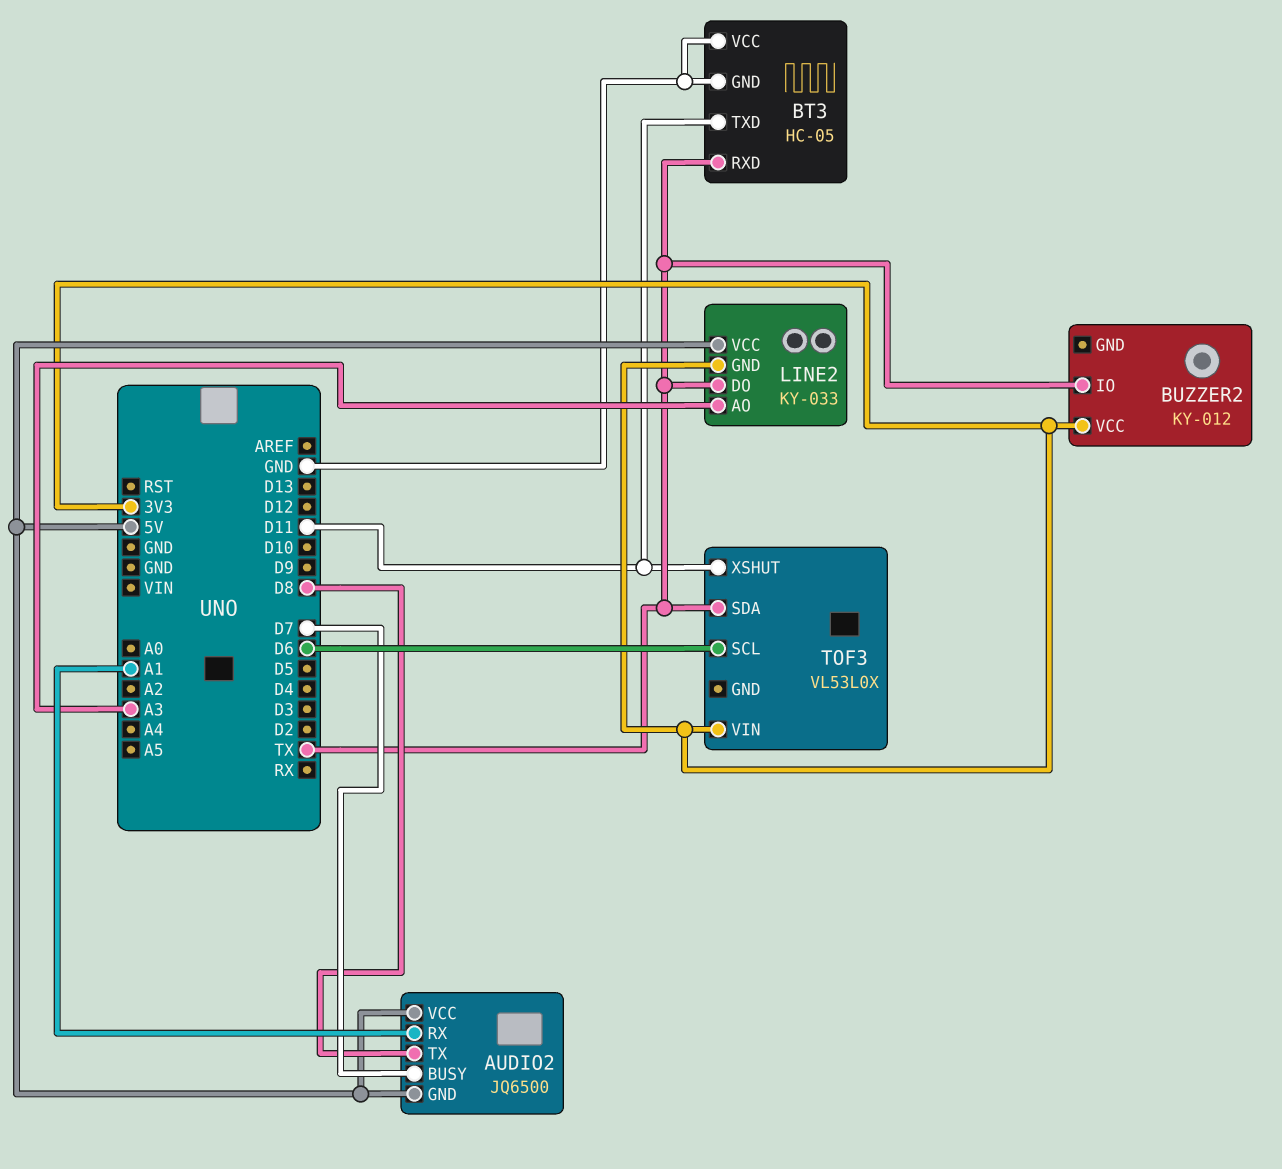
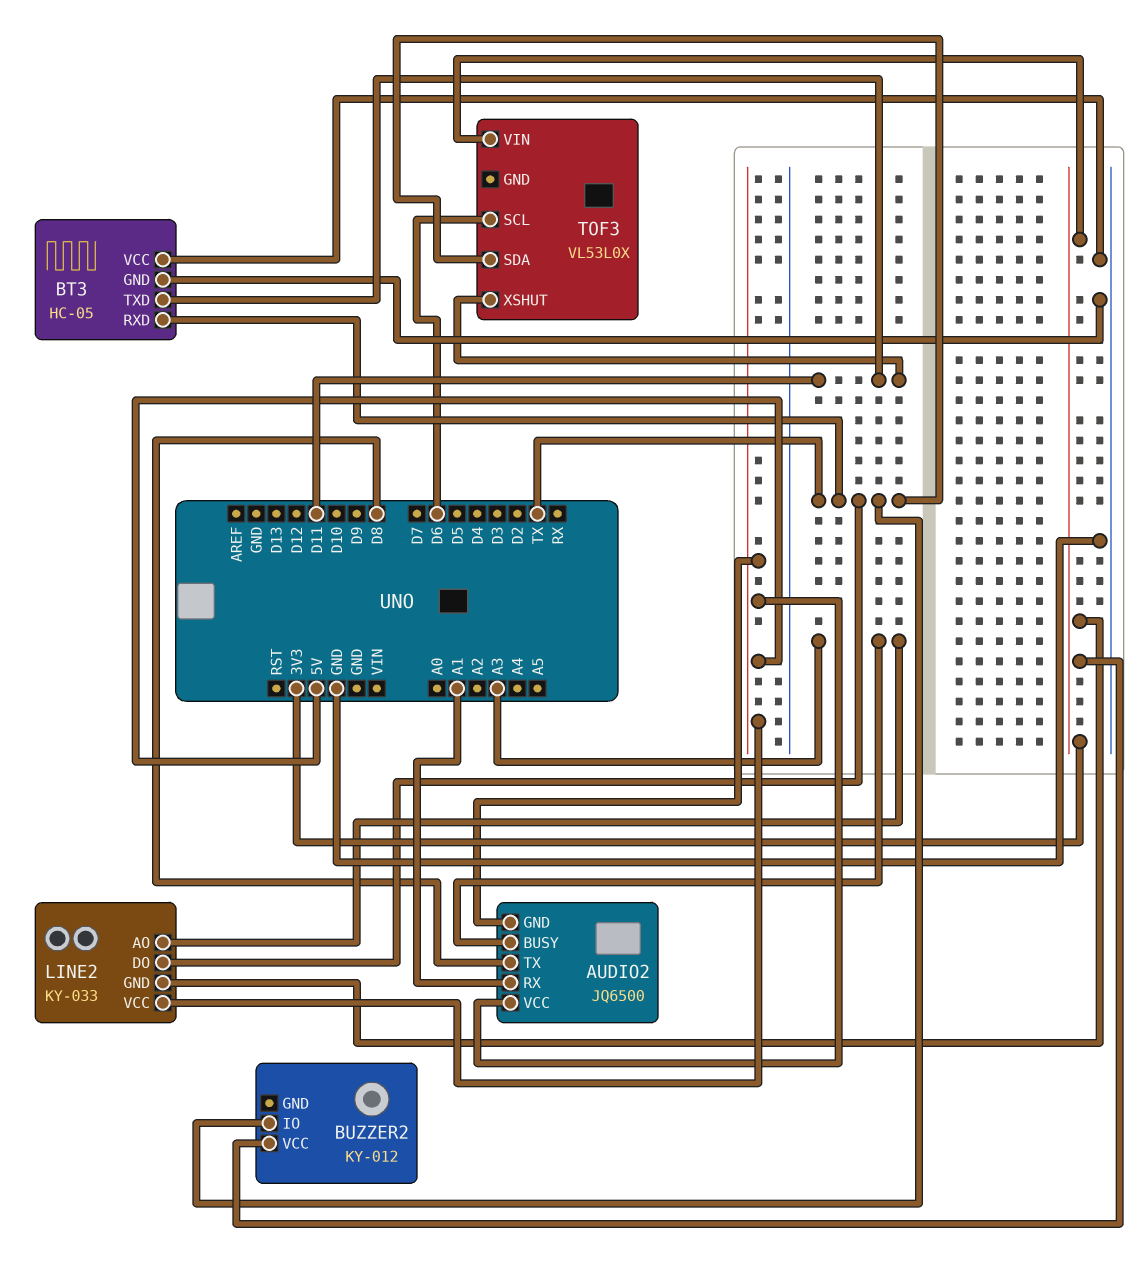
AUDIO2 pin BUSY: D7 -> A3

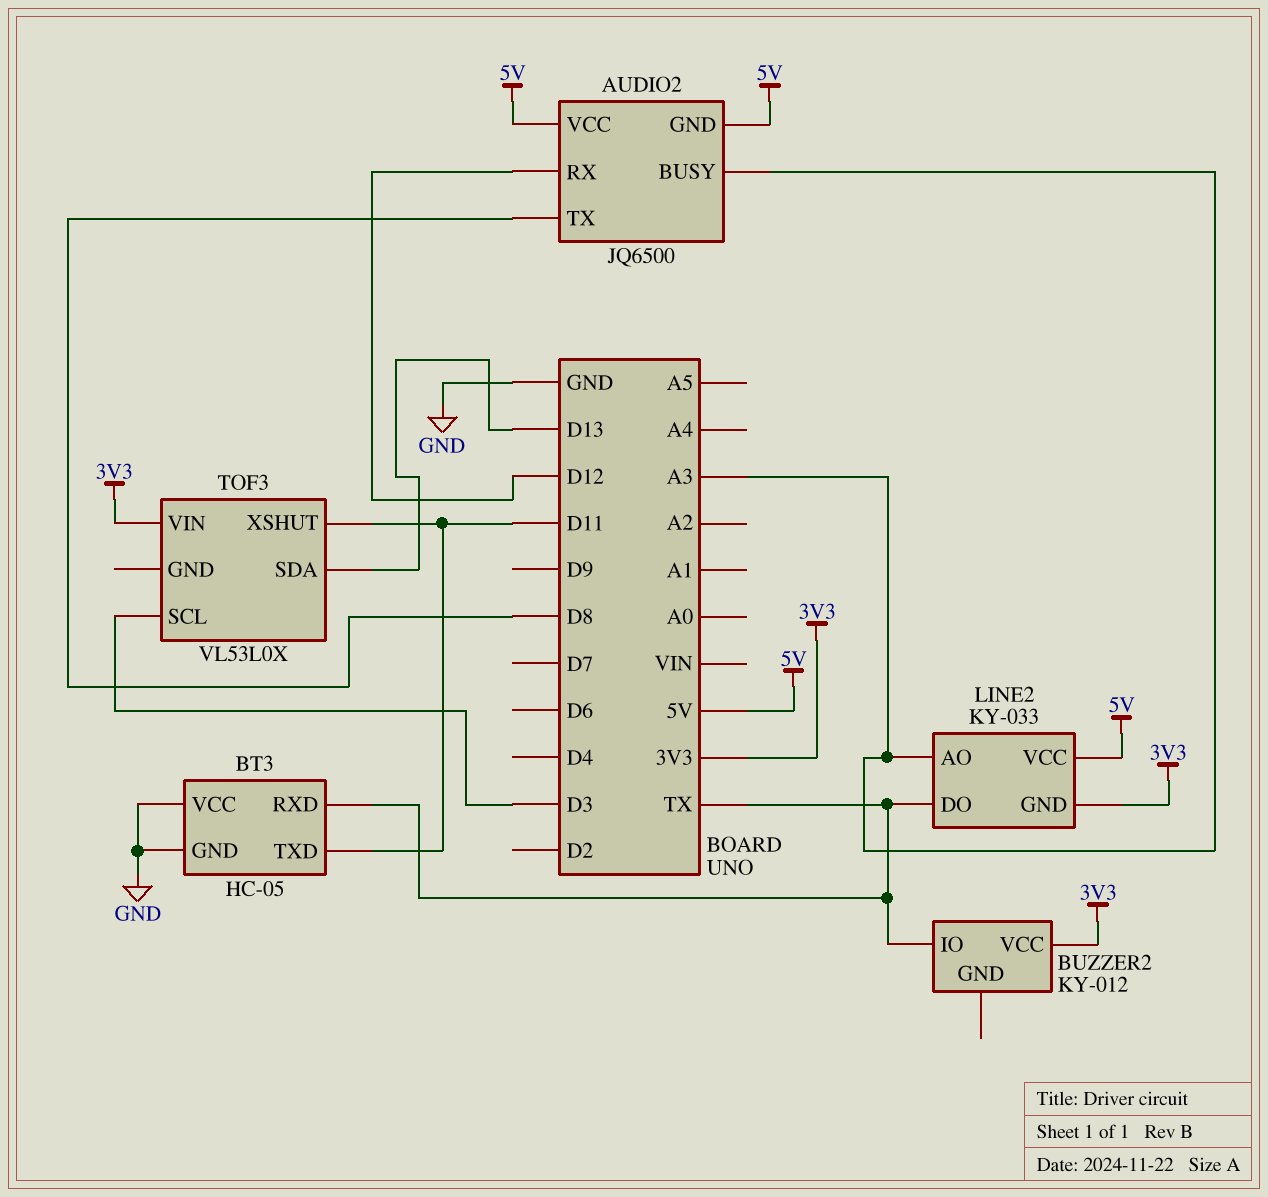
AUDIO2 pin RX: A1 -> D12
TOF3 pin SCL: D6 -> D3
TOF3 pin SDA: TX -> D13

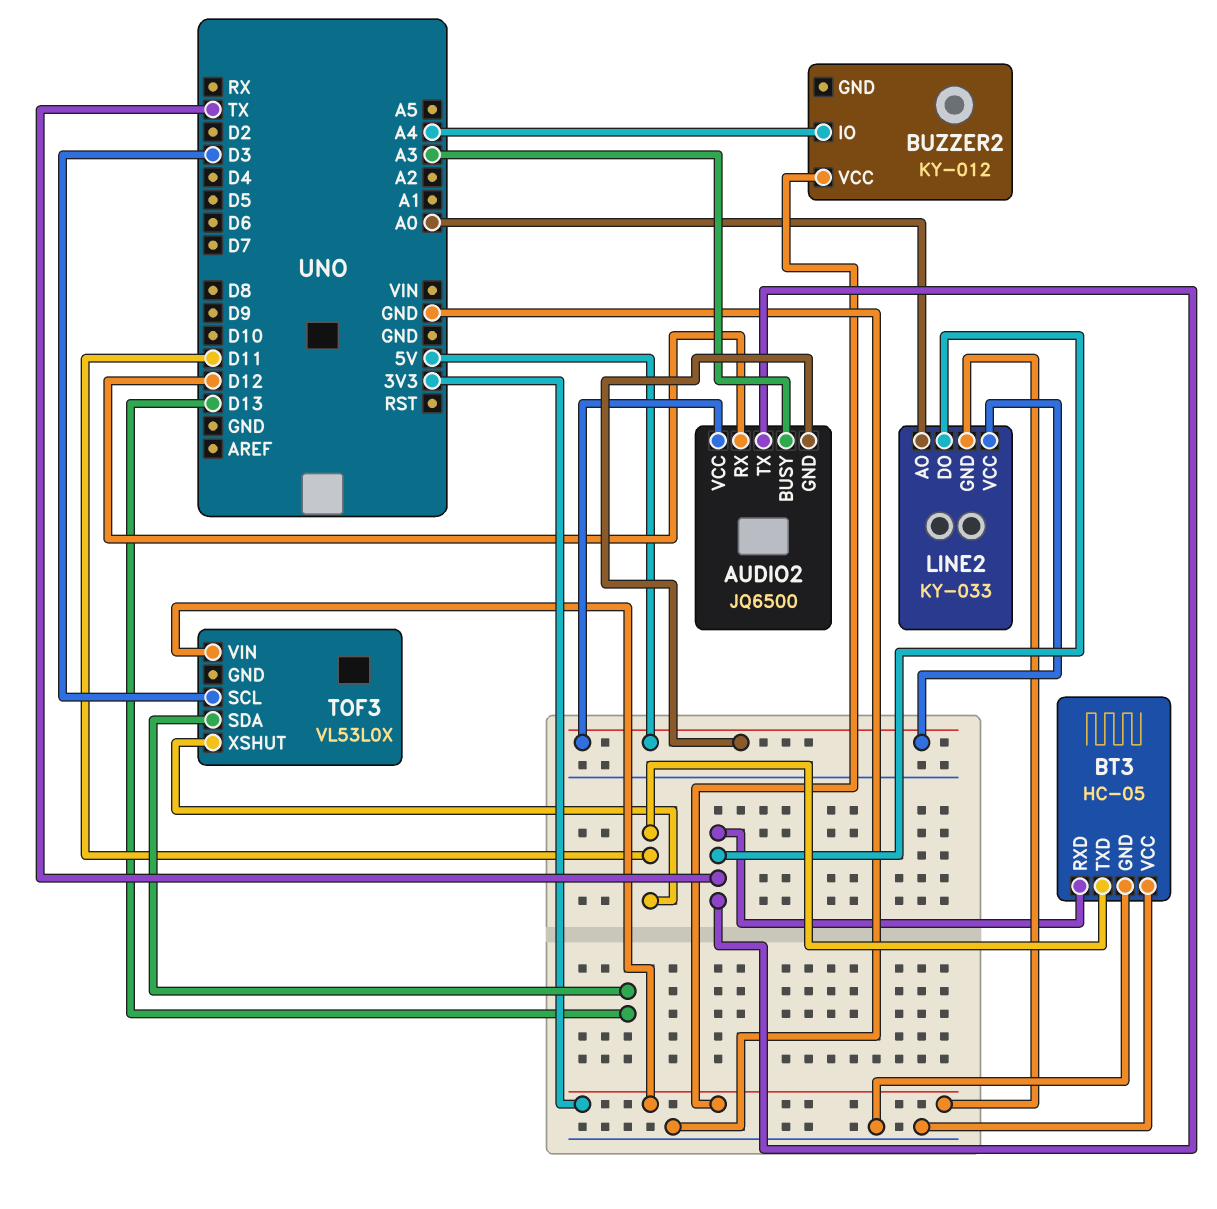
AUDIO2 pin TX: D8 -> TX
BUZZER2 pin IO: TX -> A4
LINE2 pin AO: A3 -> A0

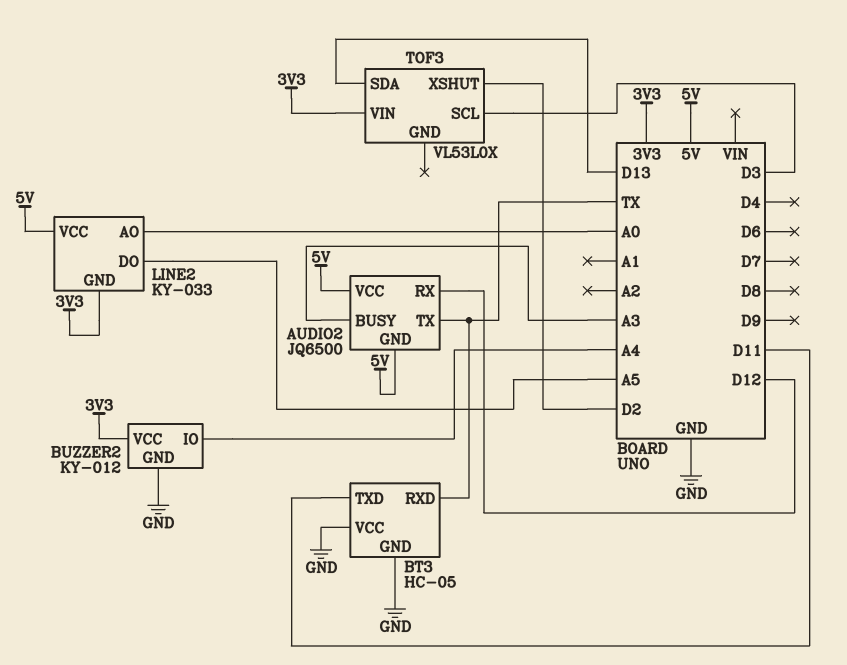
BUZZER2 pin GND: none -> GND
LINE2 pin DO: TX -> A5
TOF3 pin XSHUT: D11 -> D2

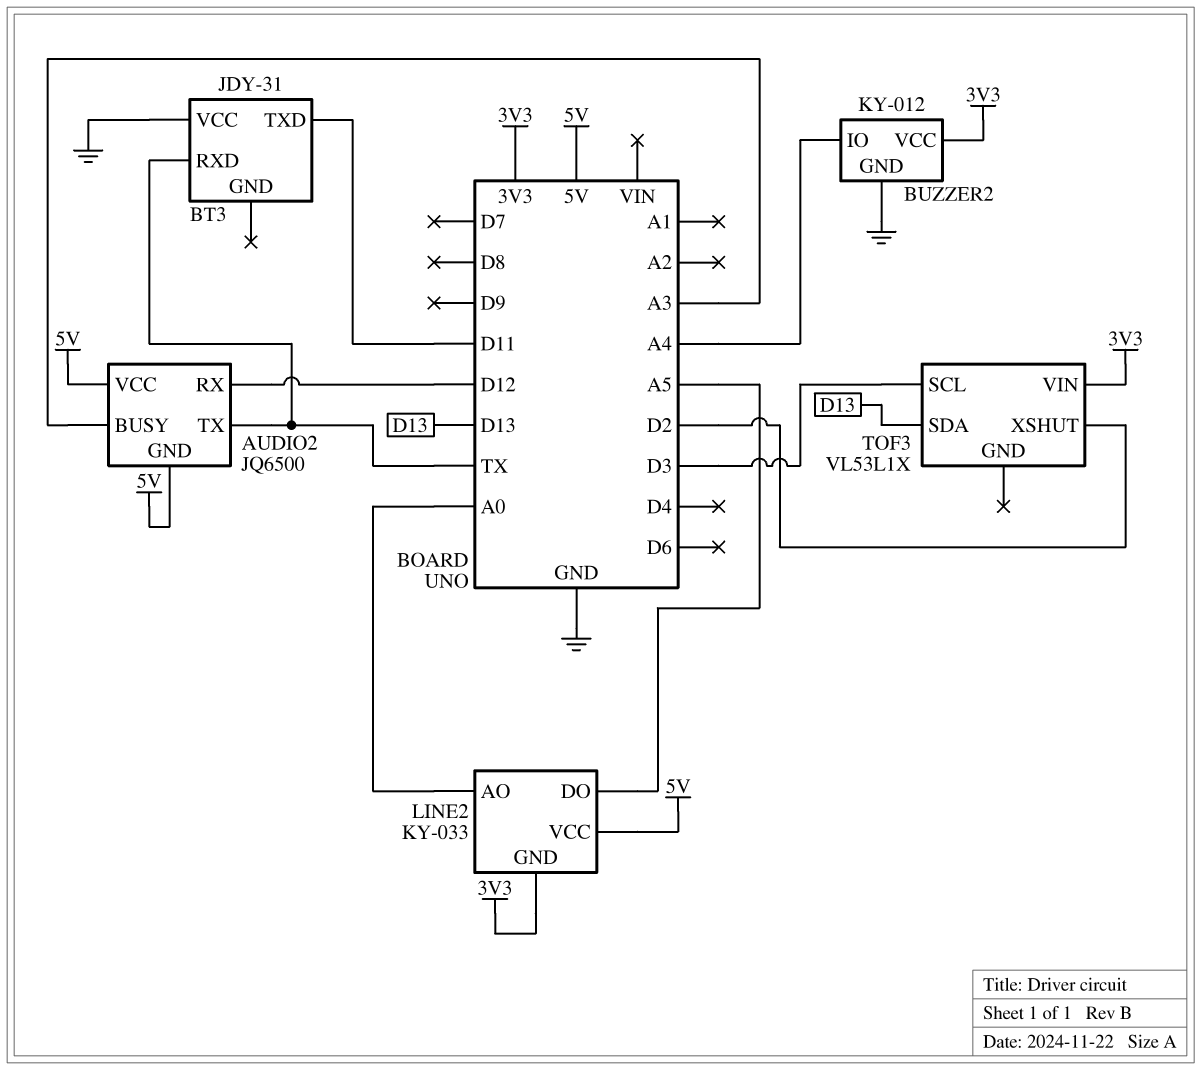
BT3: HC-05 -> JDY-31
BT3 pin GND: GND -> none
TOF3: VL53L0X -> VL53L1X

